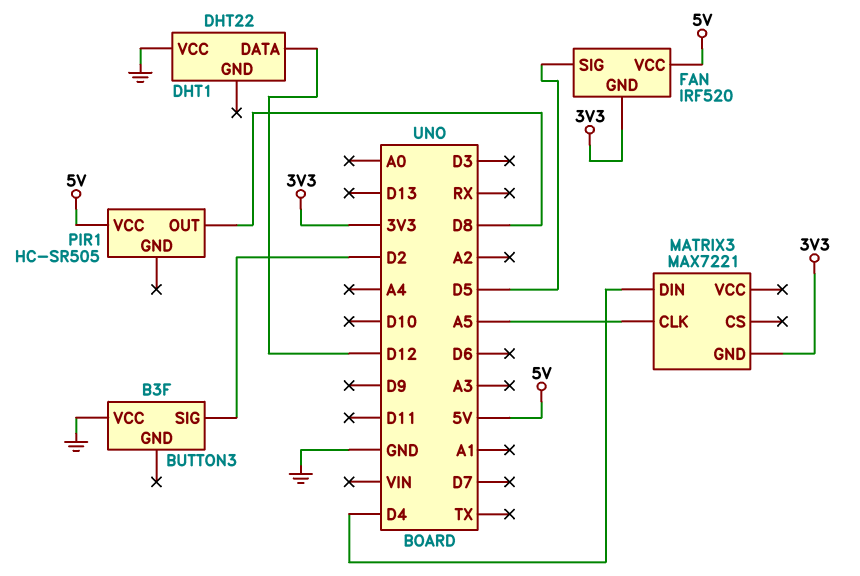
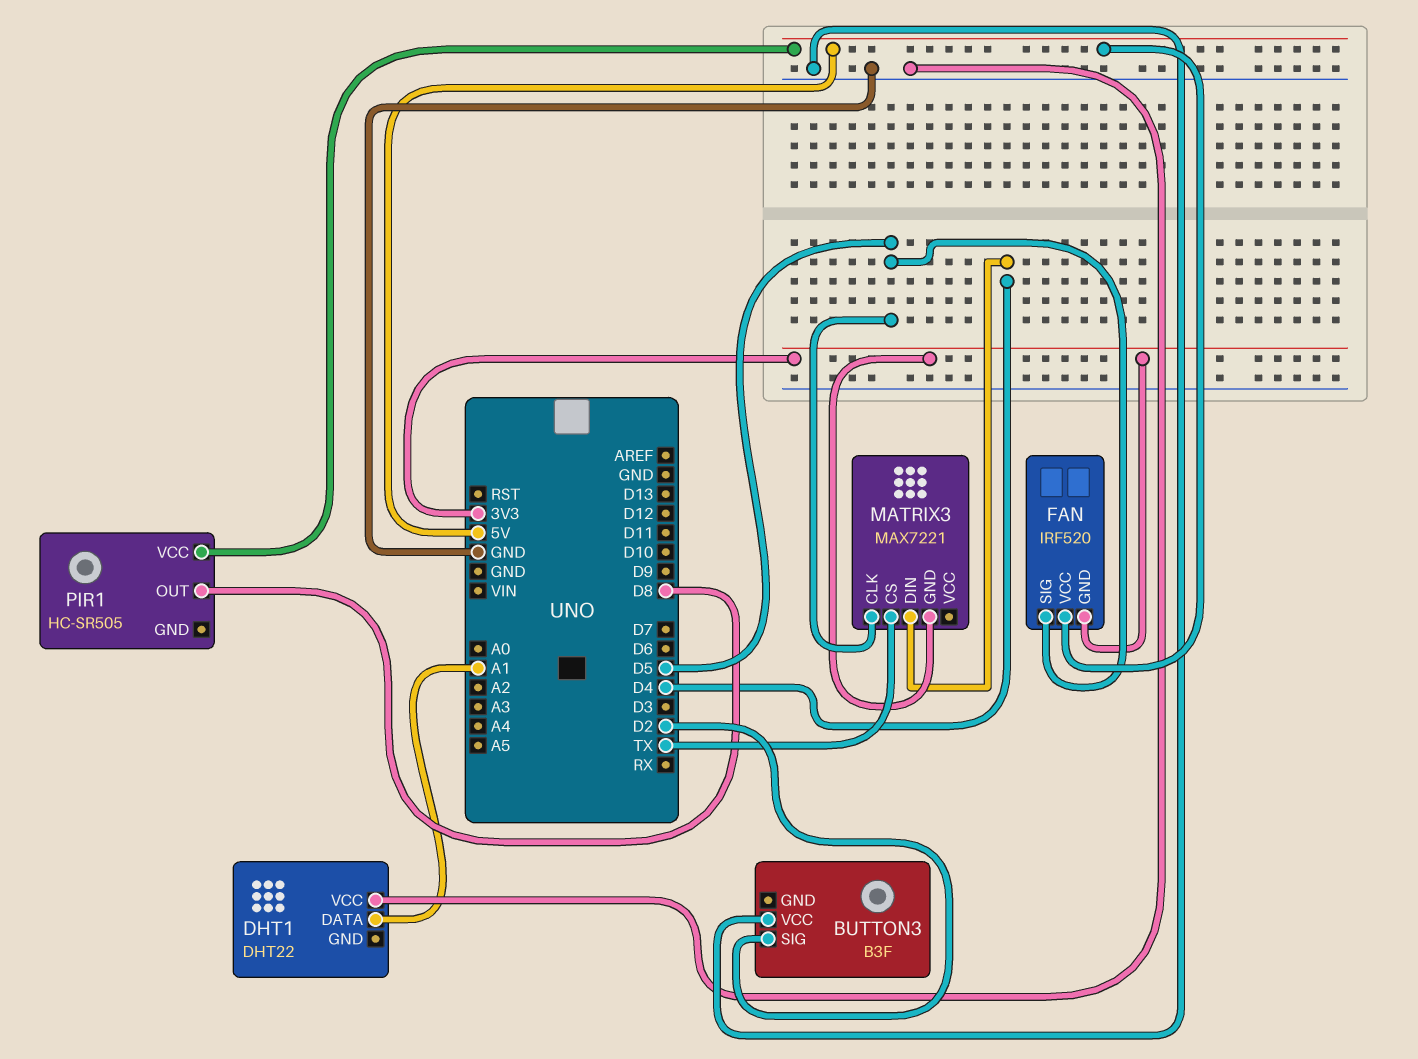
DHT1 pin DATA: D12 -> A1
MATRIX3 pin CLK: A5 -> D5
MATRIX3 pin CS: none -> TX

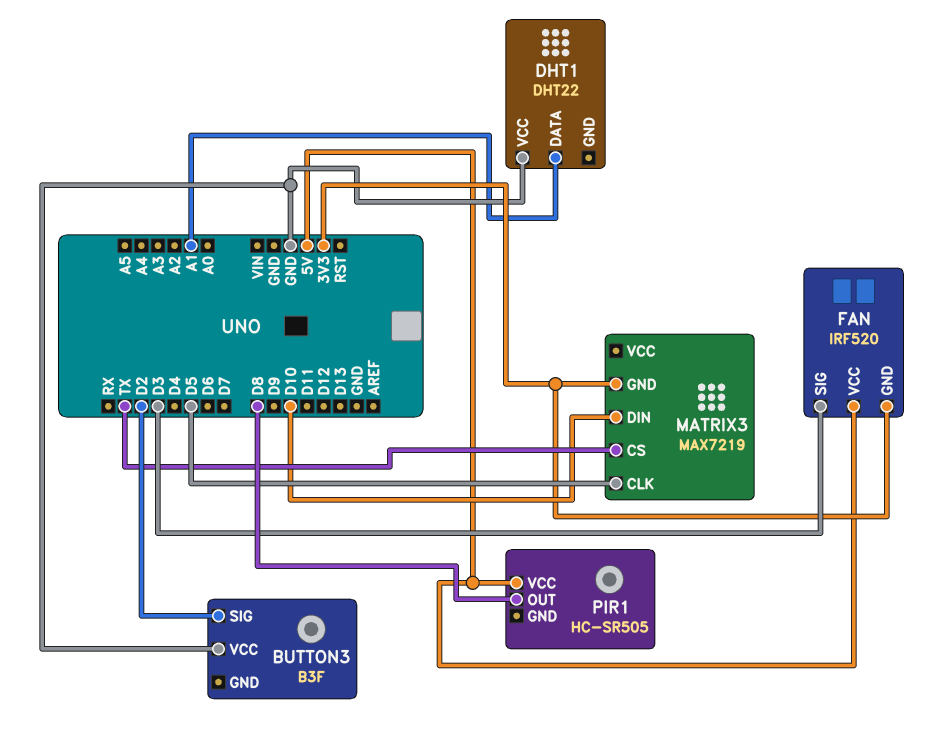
FAN pin SIG: D5 -> D3
MATRIX3: MAX7221 -> MAX7219
MATRIX3 pin DIN: D4 -> D10

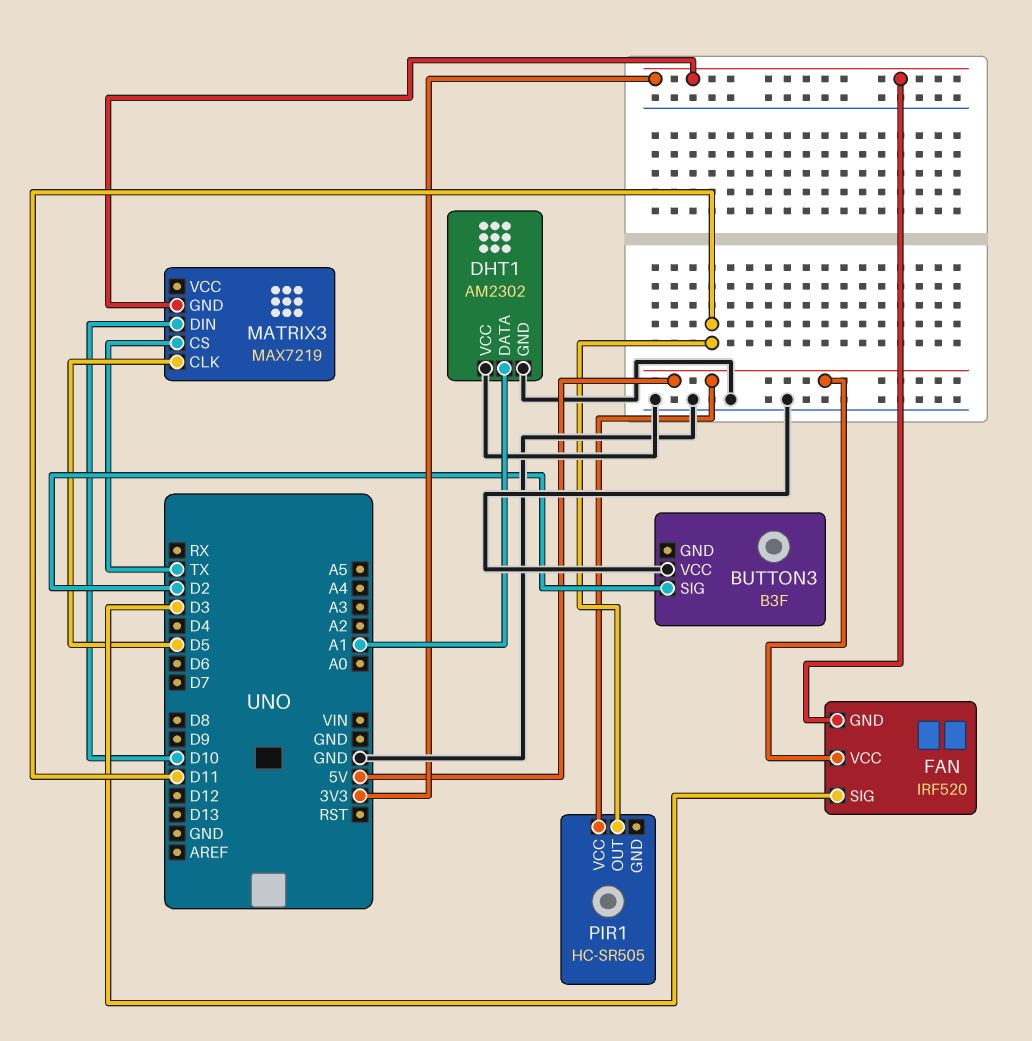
DHT1: DHT22 -> AM2302
DHT1 pin GND: none -> GND
PIR1 pin OUT: D8 -> D11

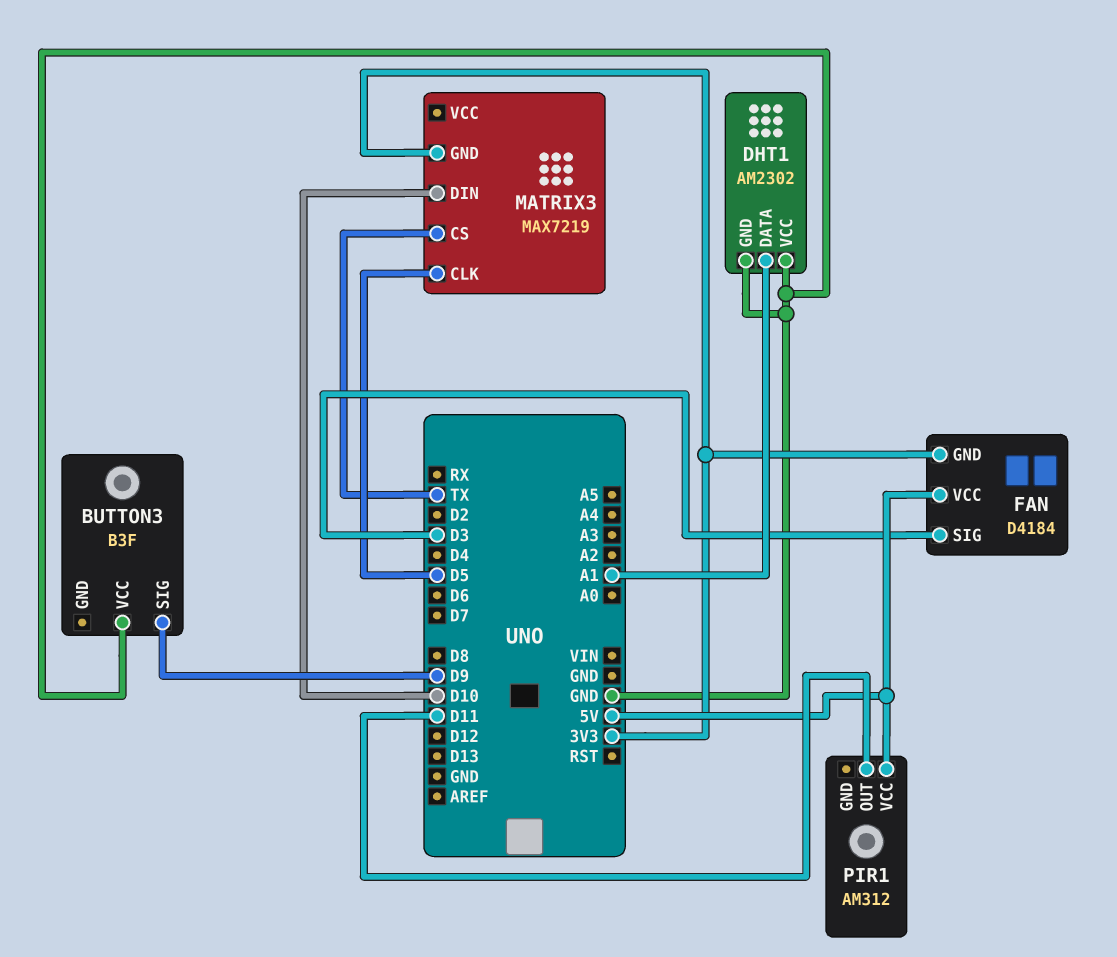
BUTTON3 pin SIG: D2 -> D9
FAN: IRF520 -> D4184
PIR1: HC-SR505 -> AM312

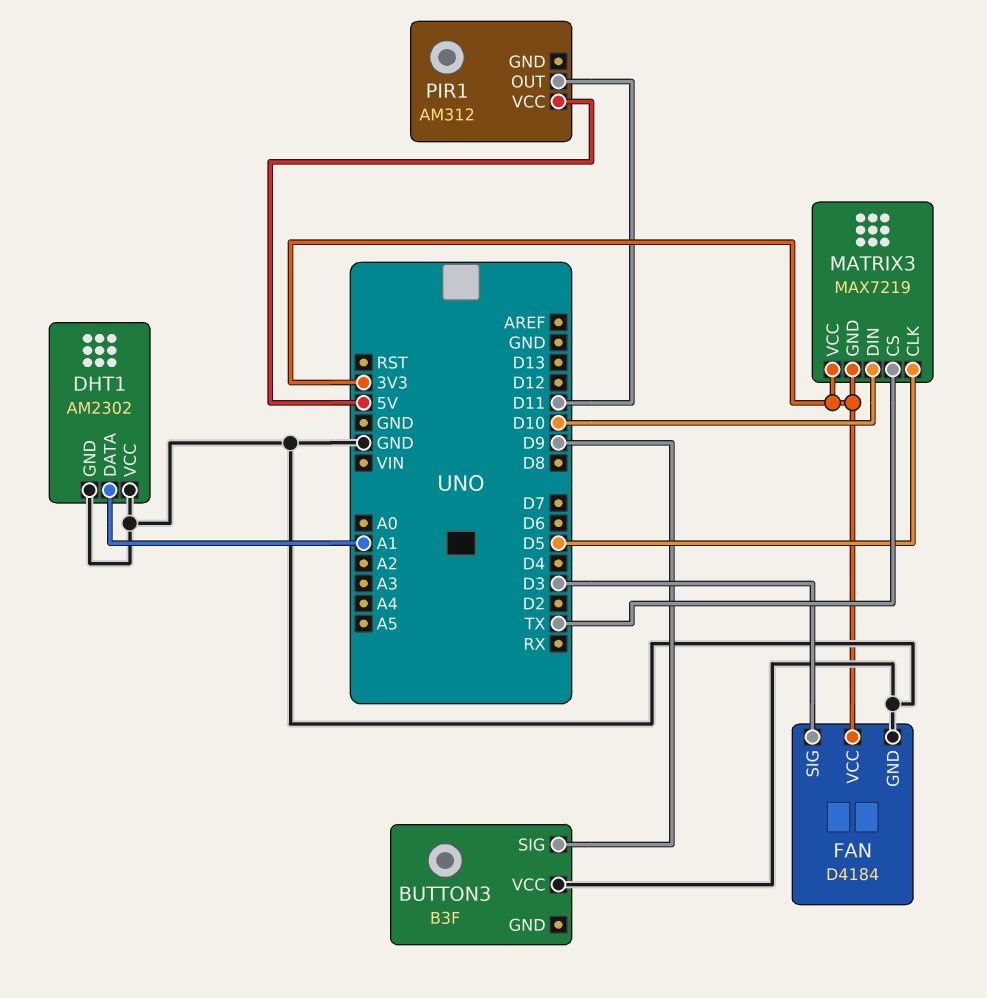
FAN pin GND: 3V3 -> GND
FAN pin VCC: 5V -> 3V3
MATRIX3 pin VCC: none -> 3V3

